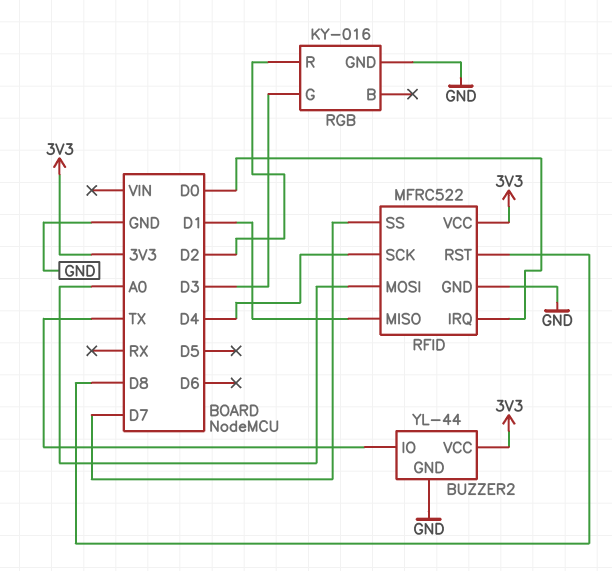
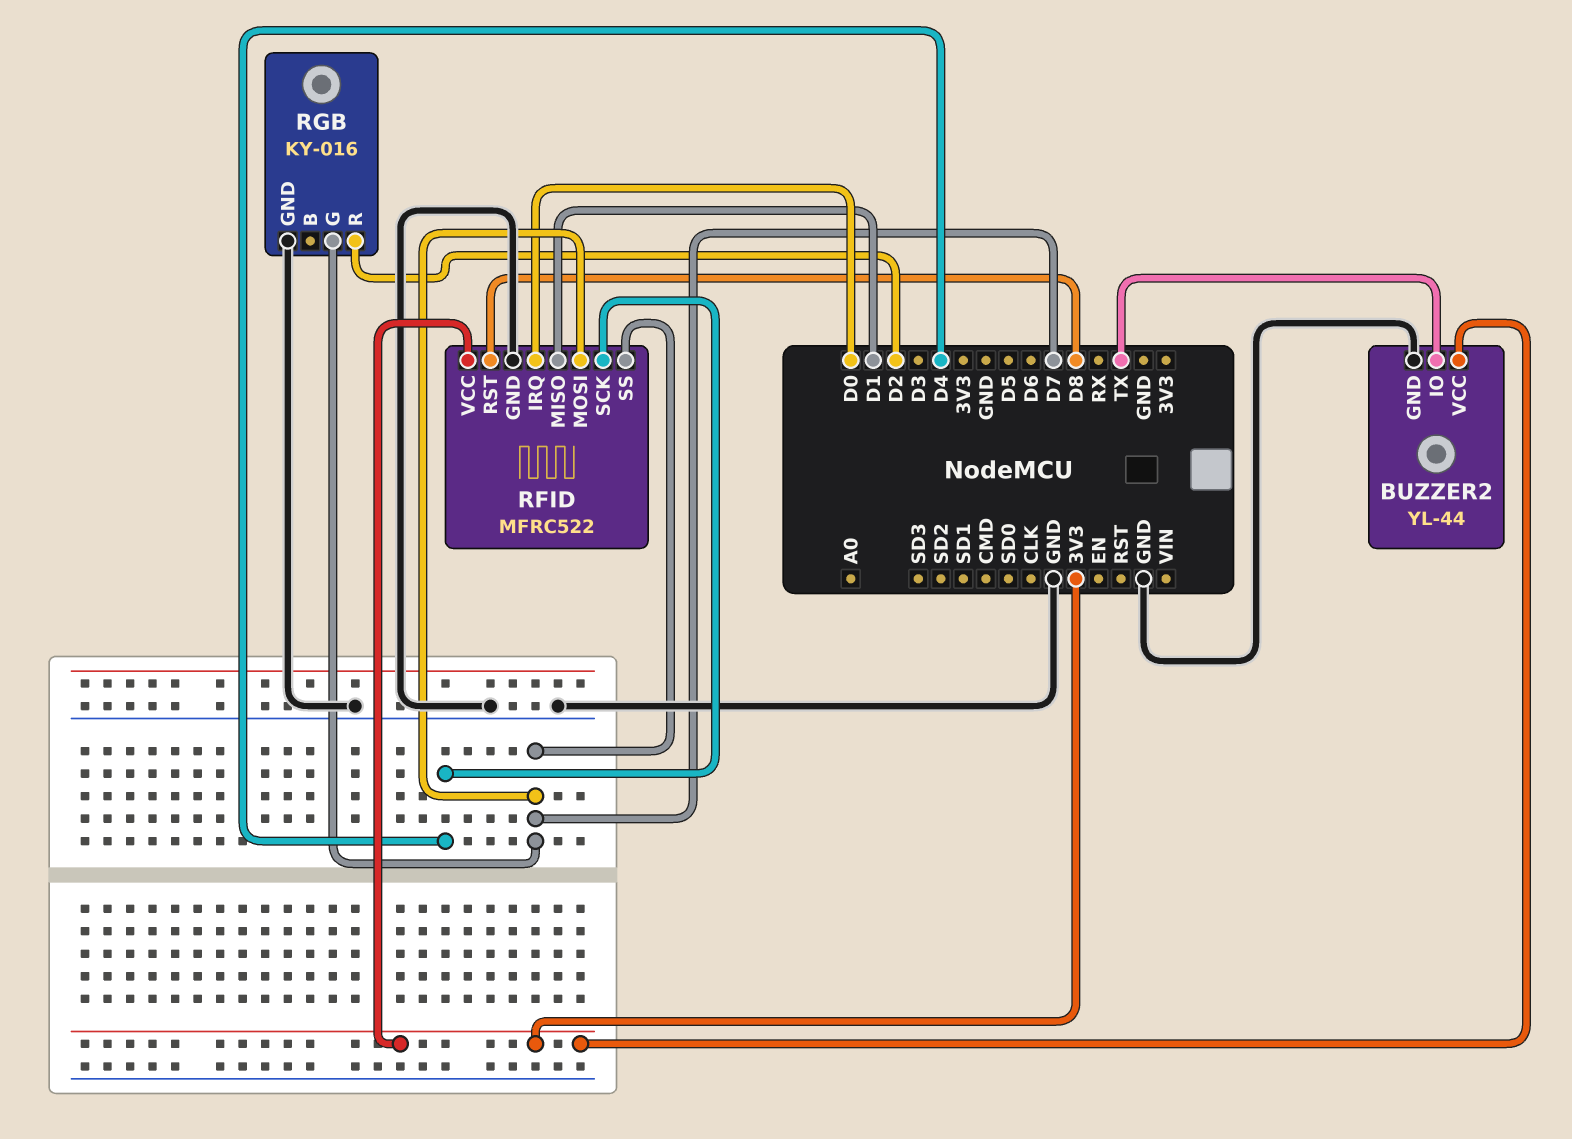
RFID pin MOSI: A0 -> D7
RGB pin G: D3 -> D7

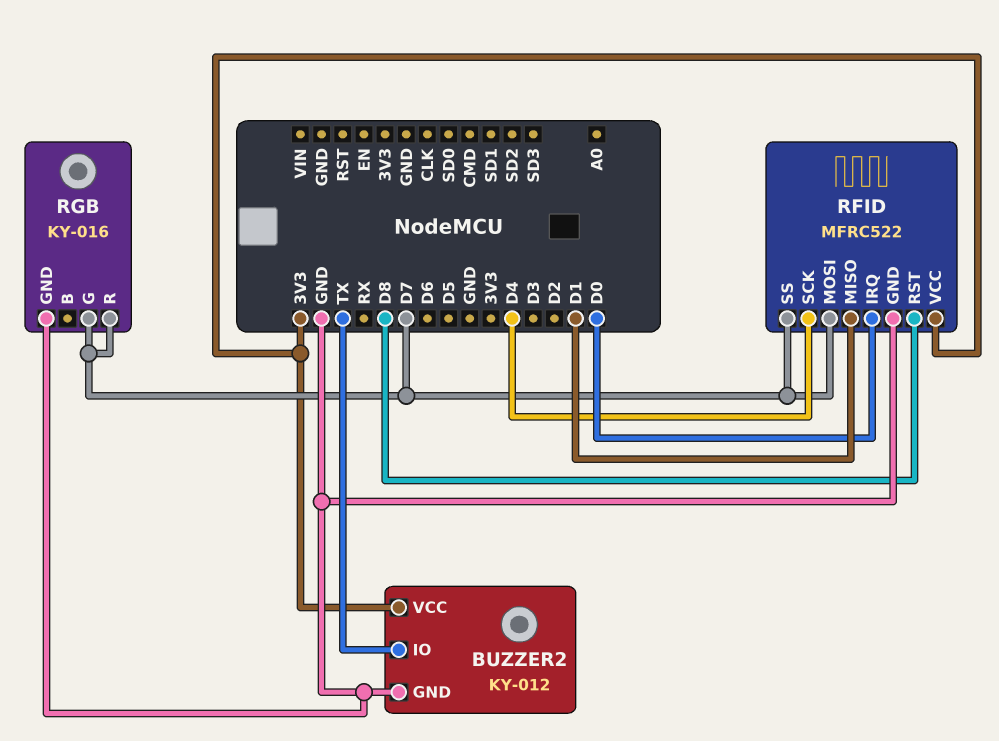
BUZZER2: YL-44 -> KY-012
RGB pin R: D2 -> D7

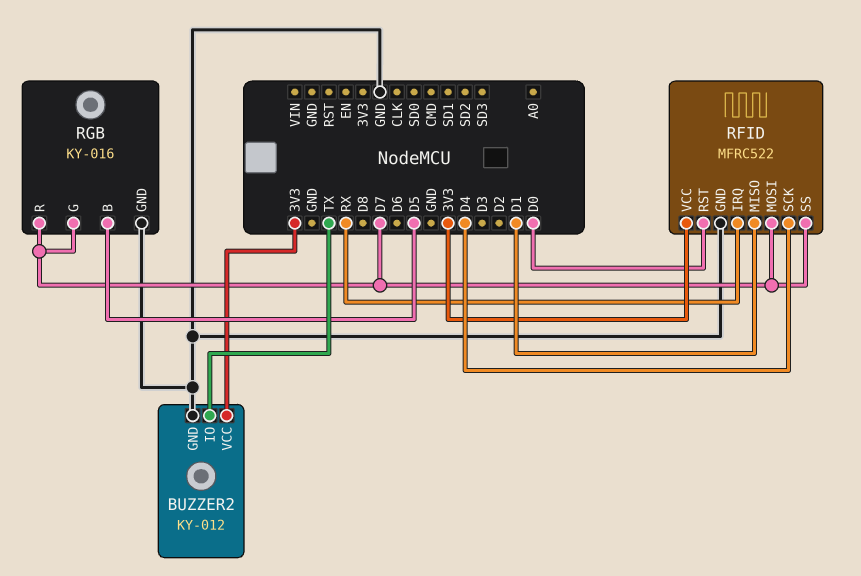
RFID pin IRQ: D0 -> RX
RFID pin RST: D8 -> D0
RGB pin B: none -> D5

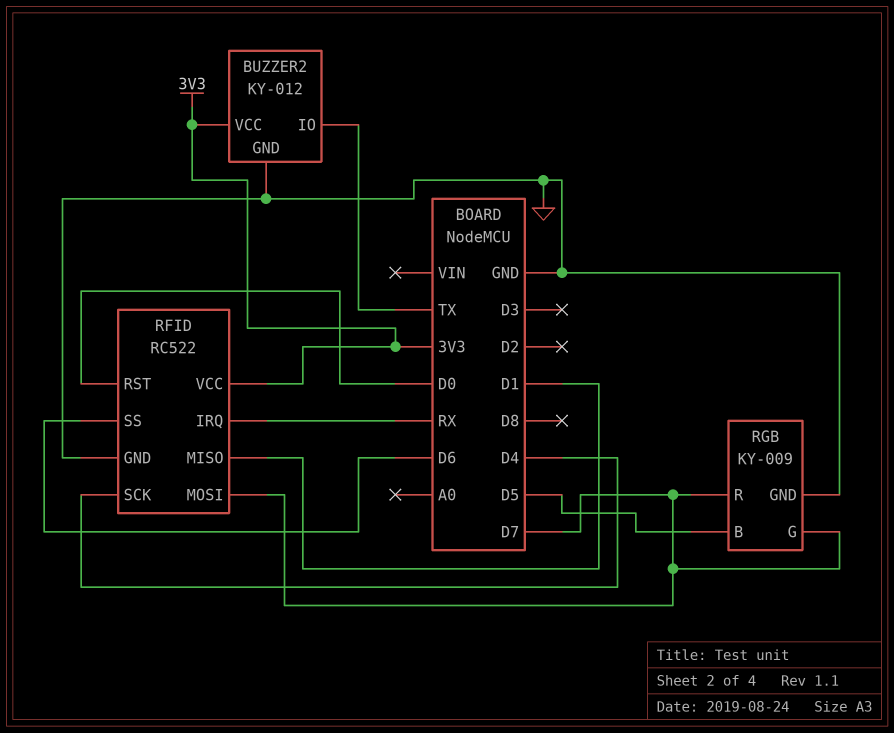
RFID: MFRC522 -> RC522
RFID pin SS: D7 -> D6
RGB: KY-016 -> KY-009

